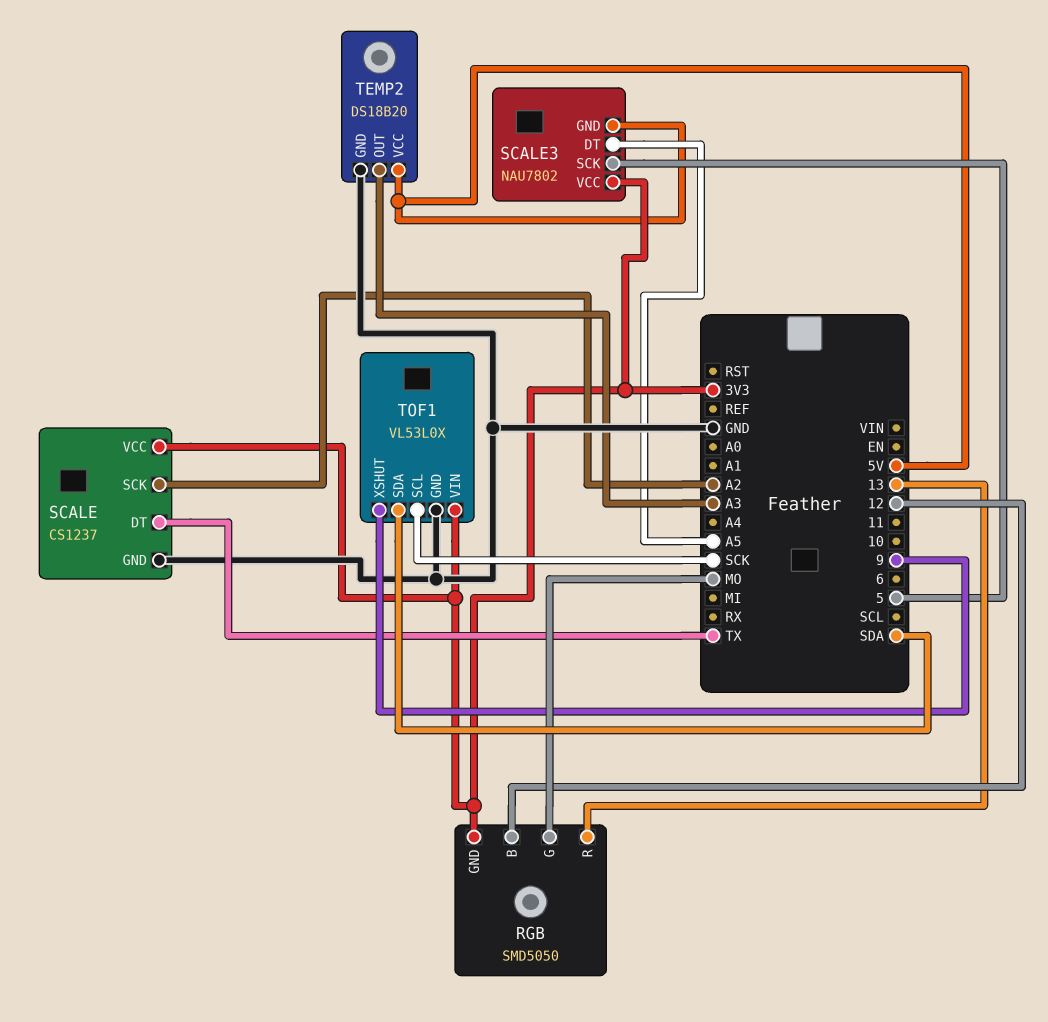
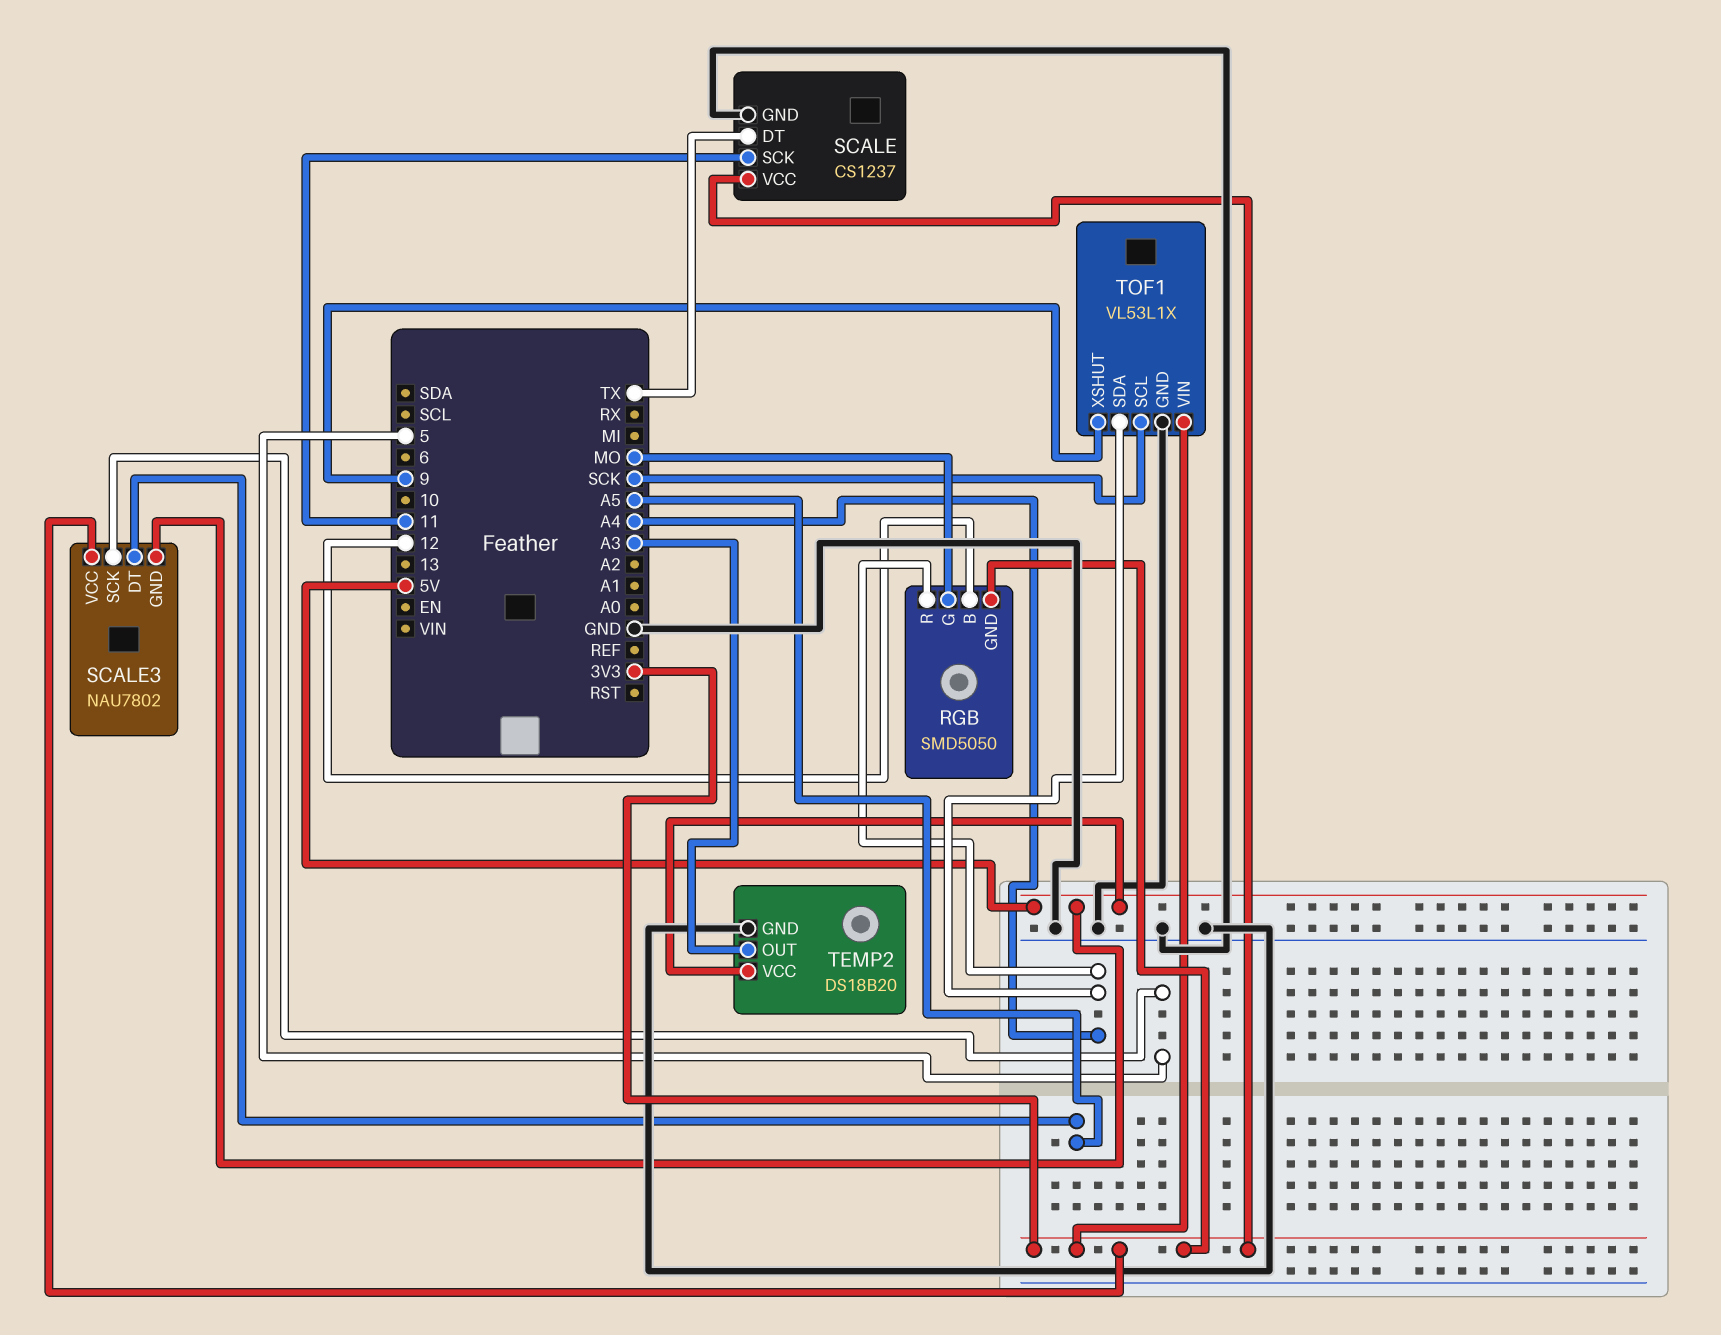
RGB pin R: 13 -> A4
SCALE pin SCK: A2 -> 11
TOF1: VL53L0X -> VL53L1X
TOF1 pin SDA: SDA -> A4

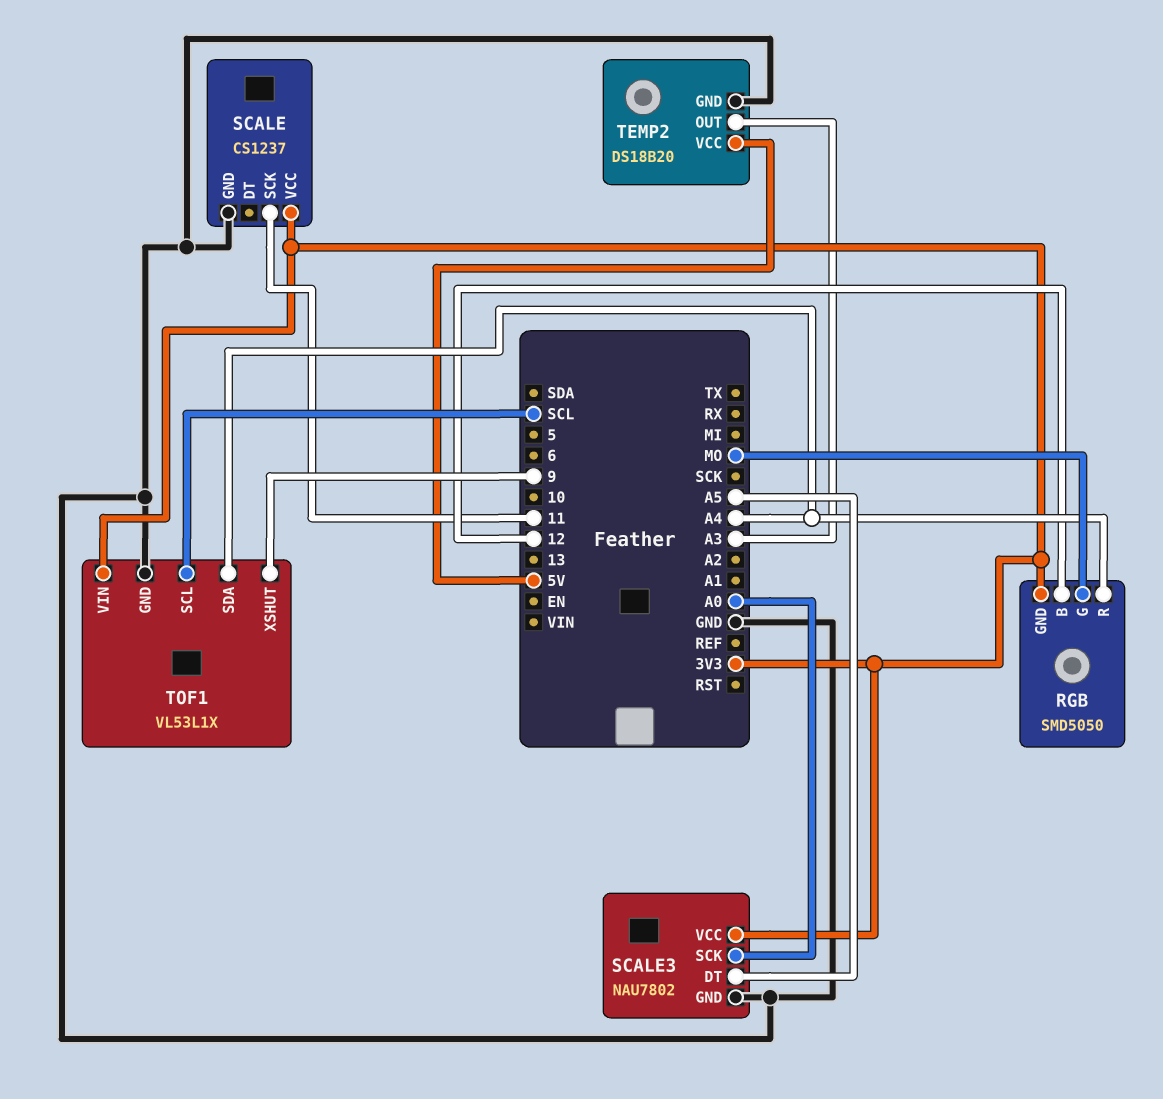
SCALE pin DT: TX -> none
SCALE3 pin GND: 5V -> GND
SCALE3 pin SCK: 5 -> A0
TOF1 pin SCL: SCK -> SCL

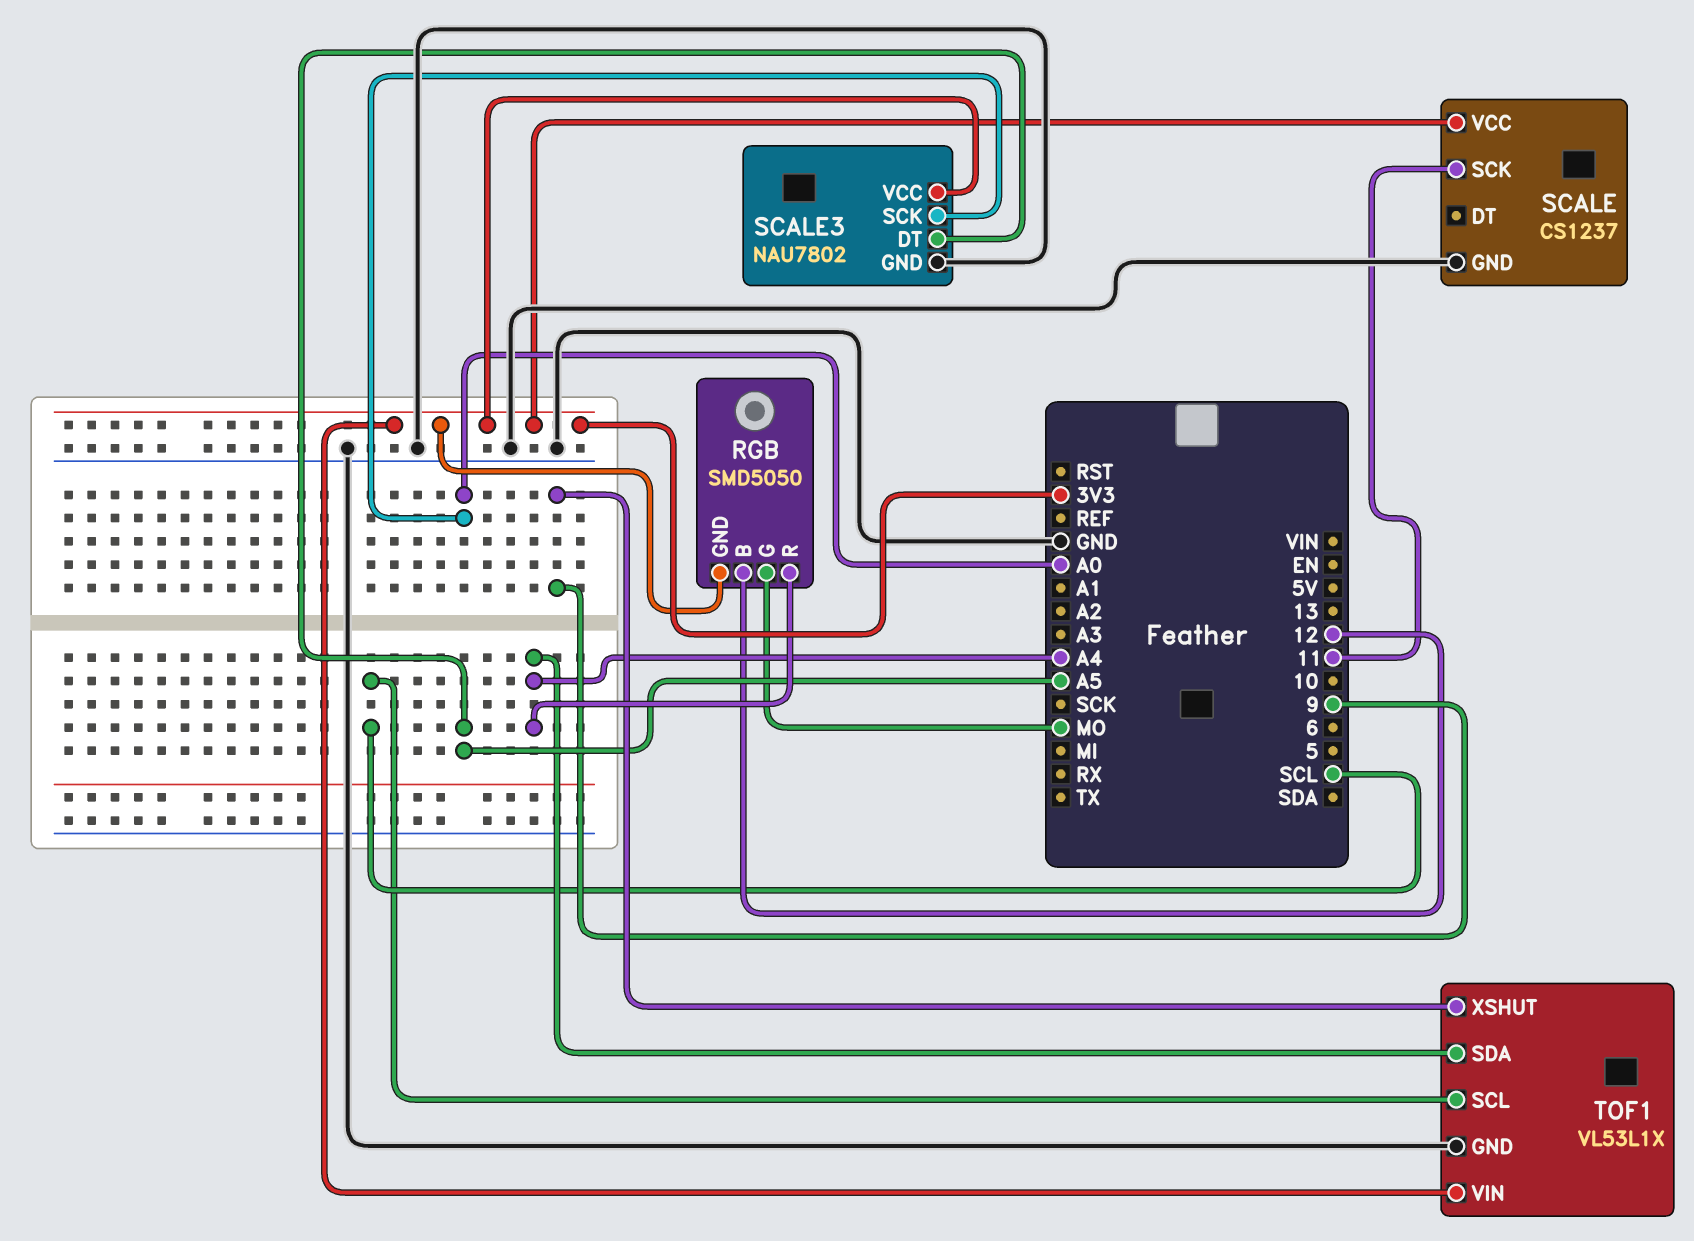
TEMP2: DS18B20 -> none
TEMP2 pin GND: GND -> none
TEMP2 pin OUT: A3 -> none
TEMP2 pin VCC: 5V -> none

